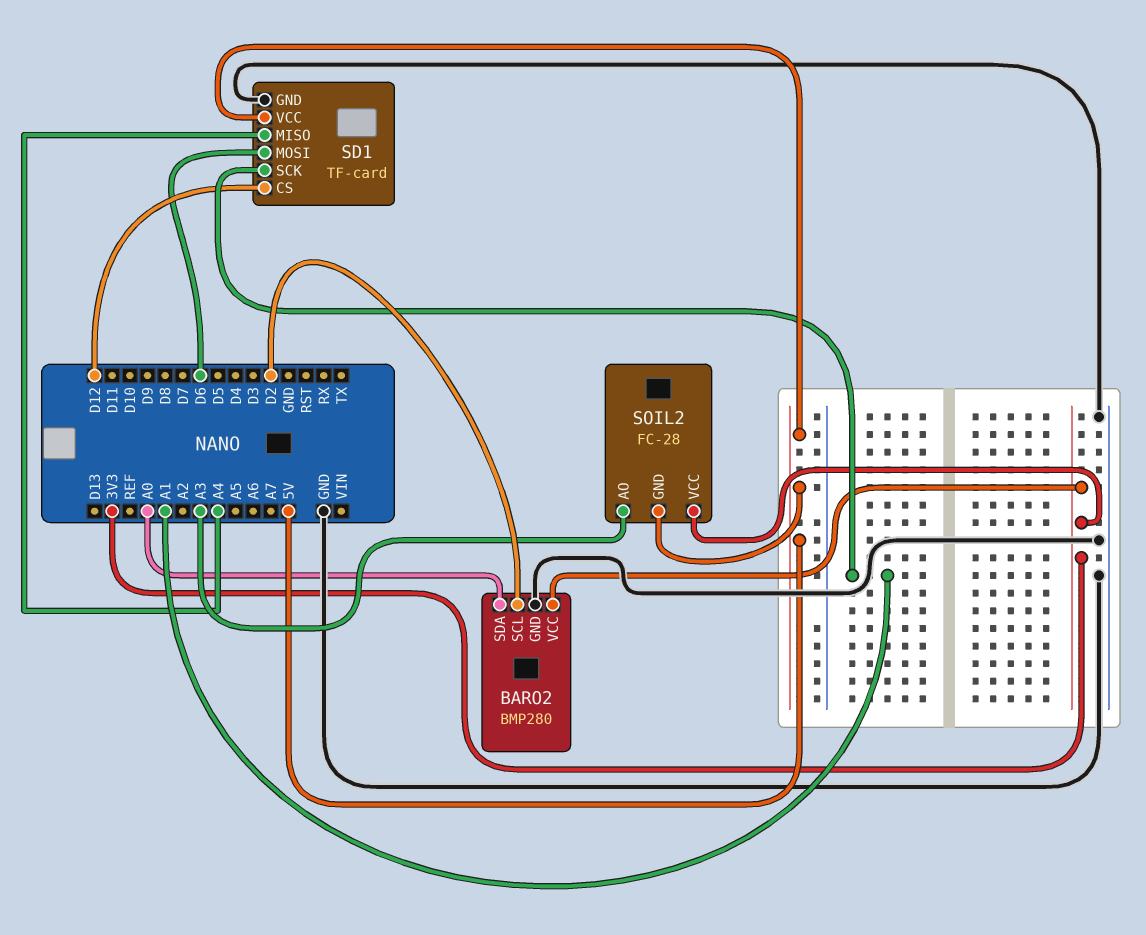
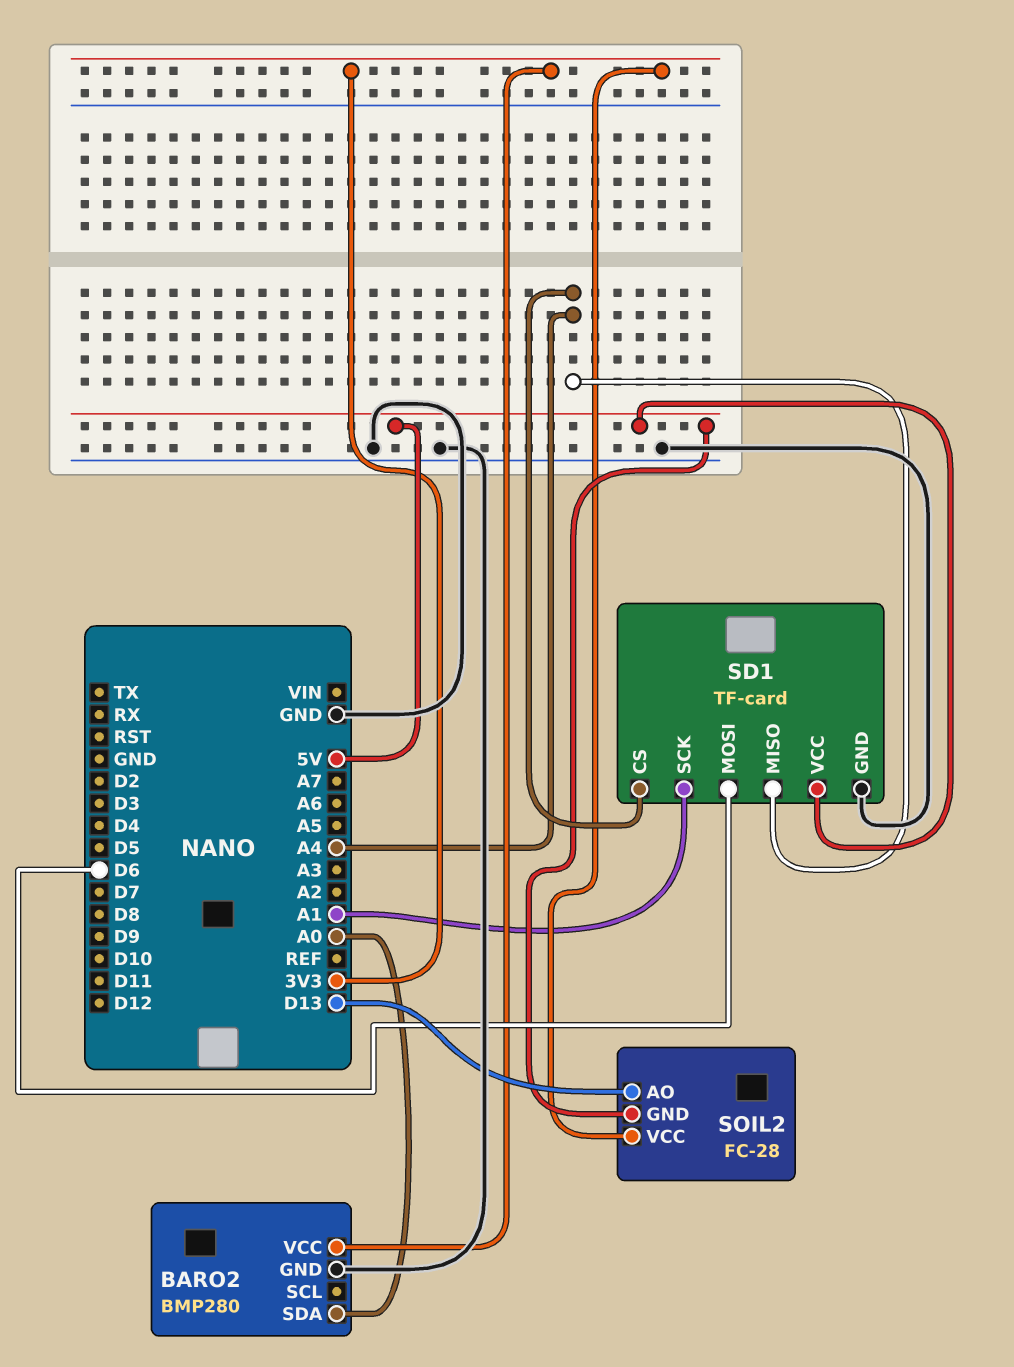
BARO2 pin SCL: D2 -> none
SD1 pin CS: D12 -> A4
SOIL2 pin AO: A3 -> D13

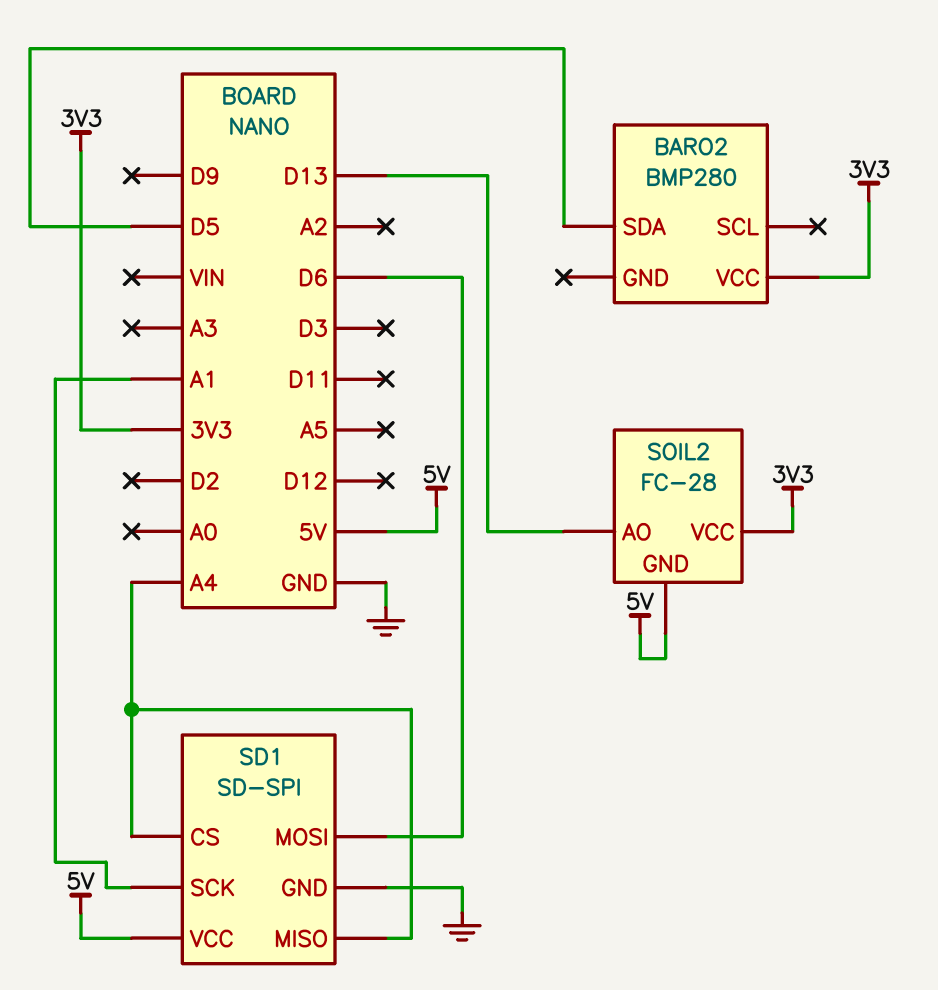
BARO2 pin GND: GND -> none
BARO2 pin SDA: A0 -> D5
SD1: TF-card -> SD-SPI

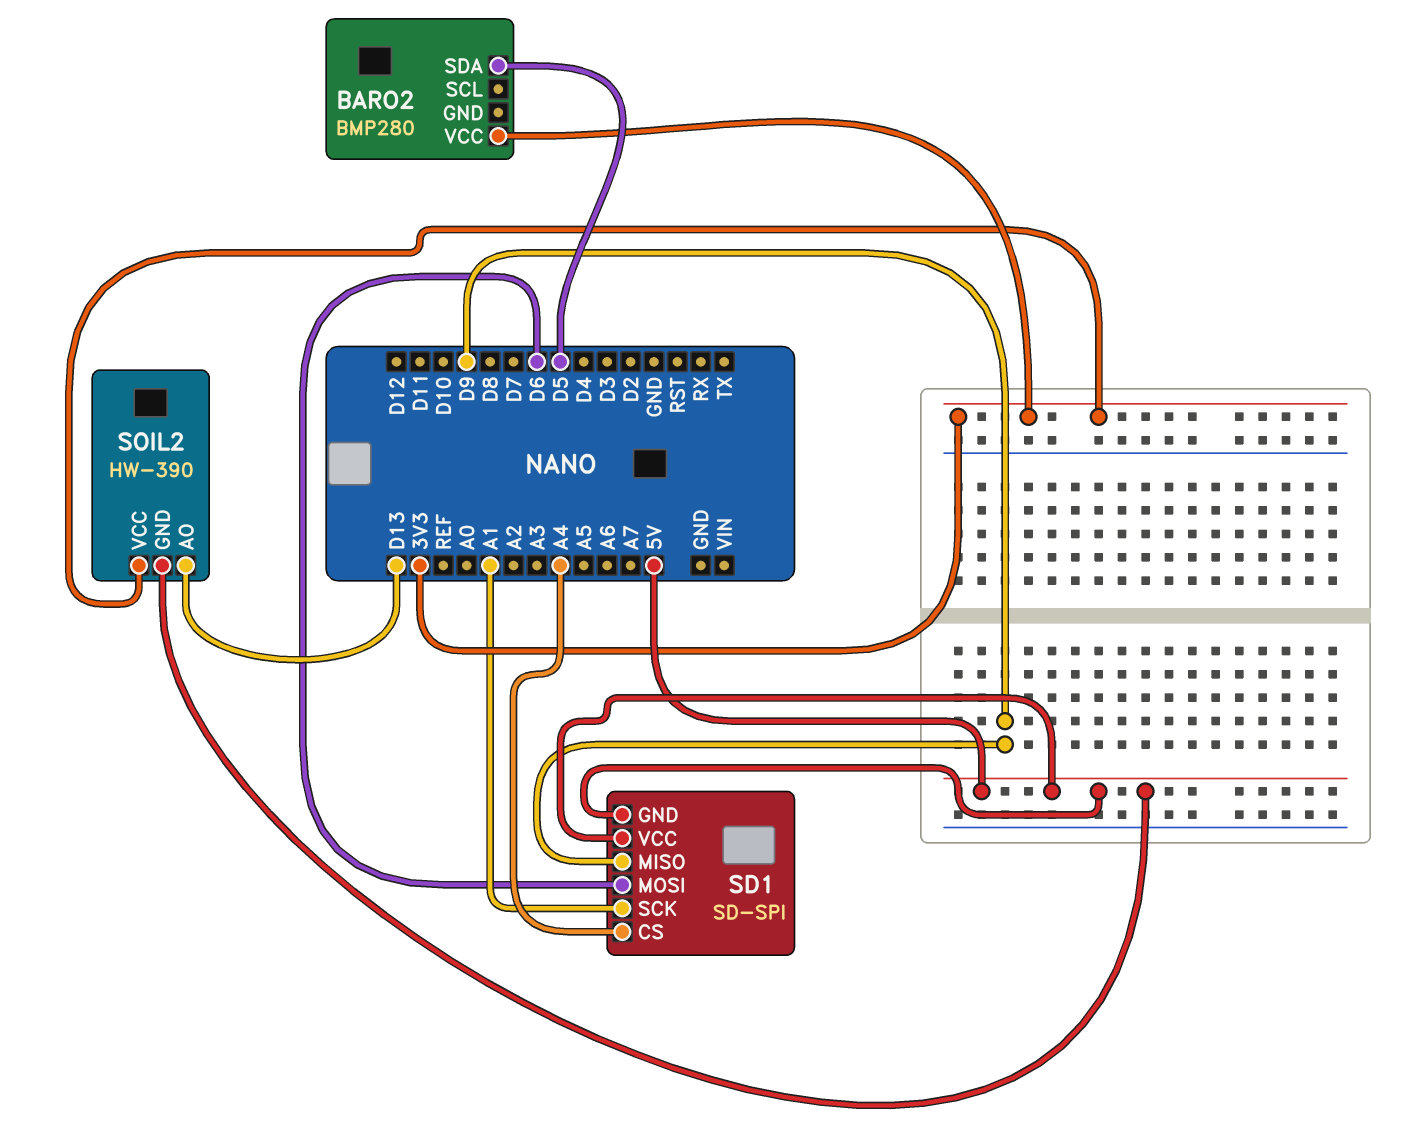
SD1 pin GND: GND -> 5V
SD1 pin MISO: A4 -> D9
SOIL2: FC-28 -> HW-390

